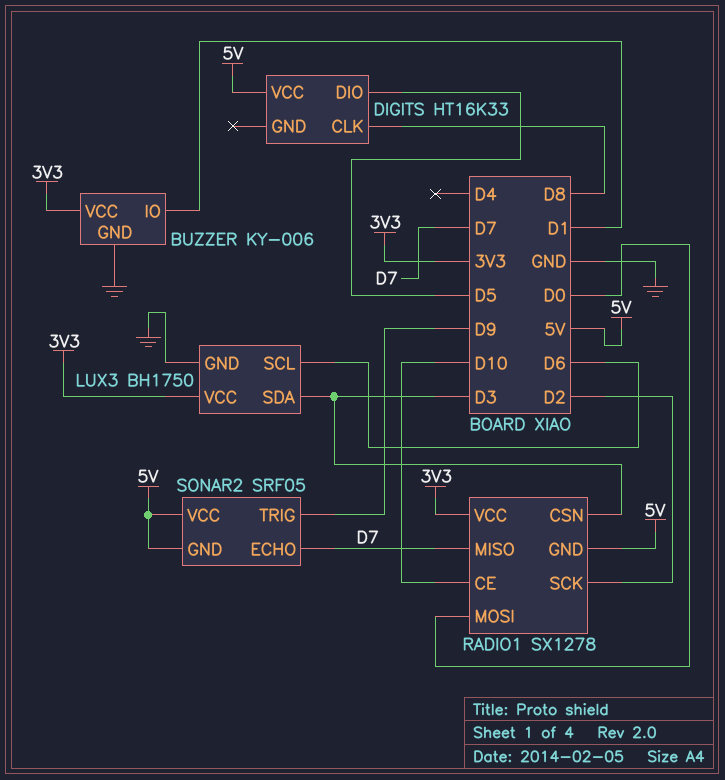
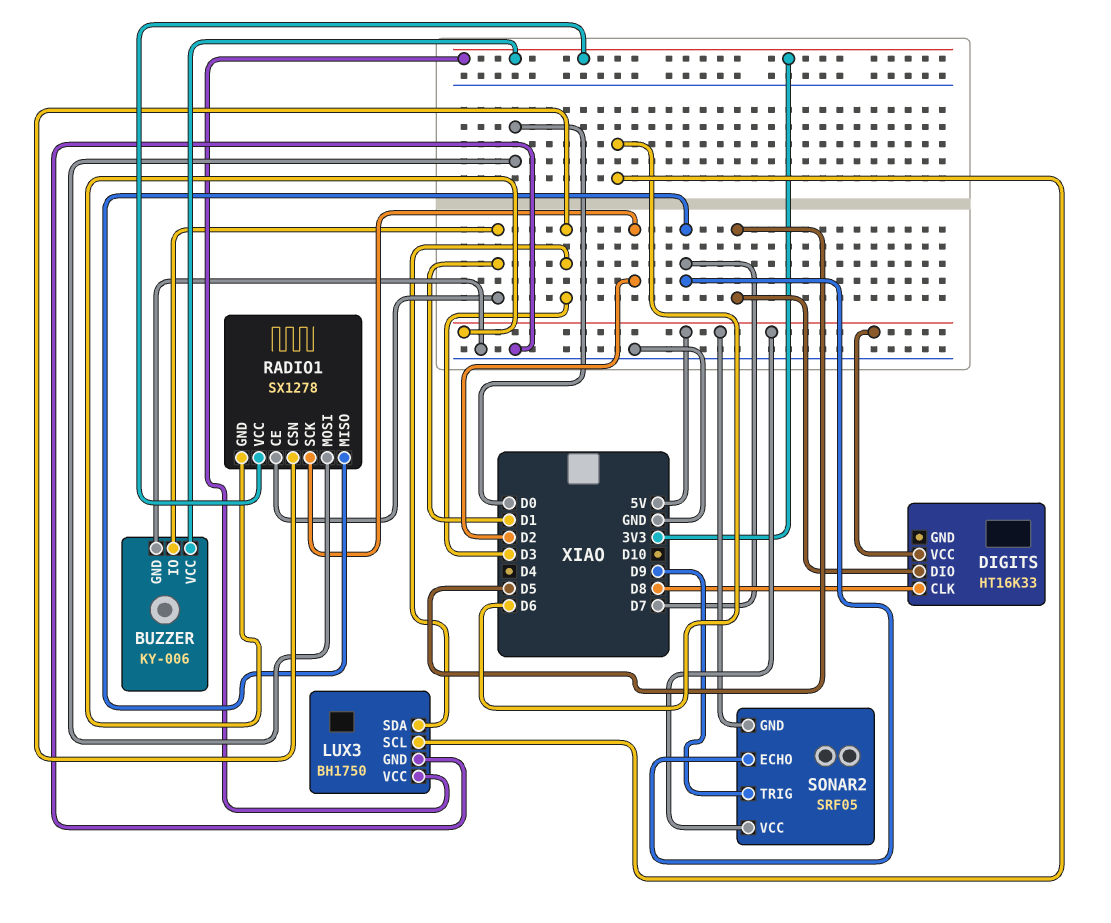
RADIO1 pin CE: D10 -> D1

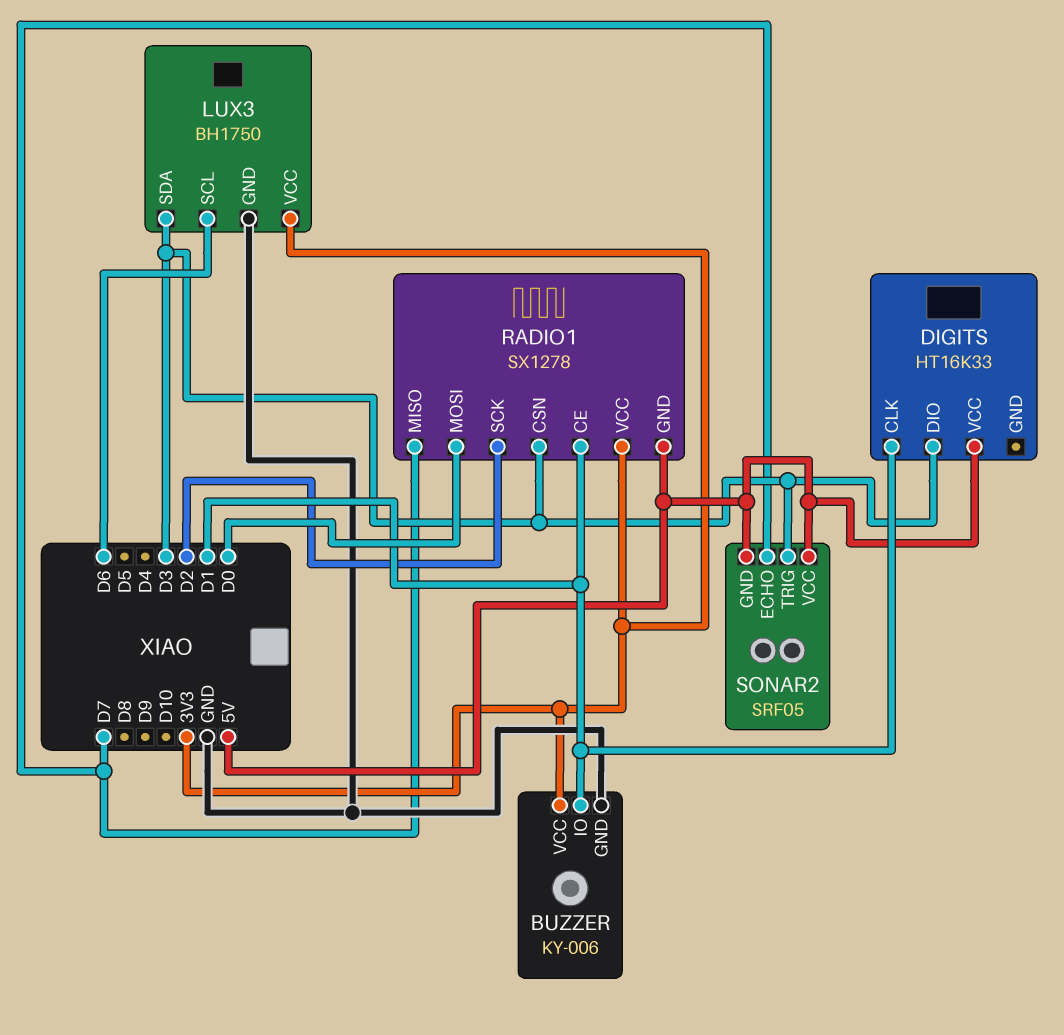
DIGITS pin CLK: D8 -> D1
DIGITS pin DIO: D5 -> D3
SONAR2 pin TRIG: D9 -> D3

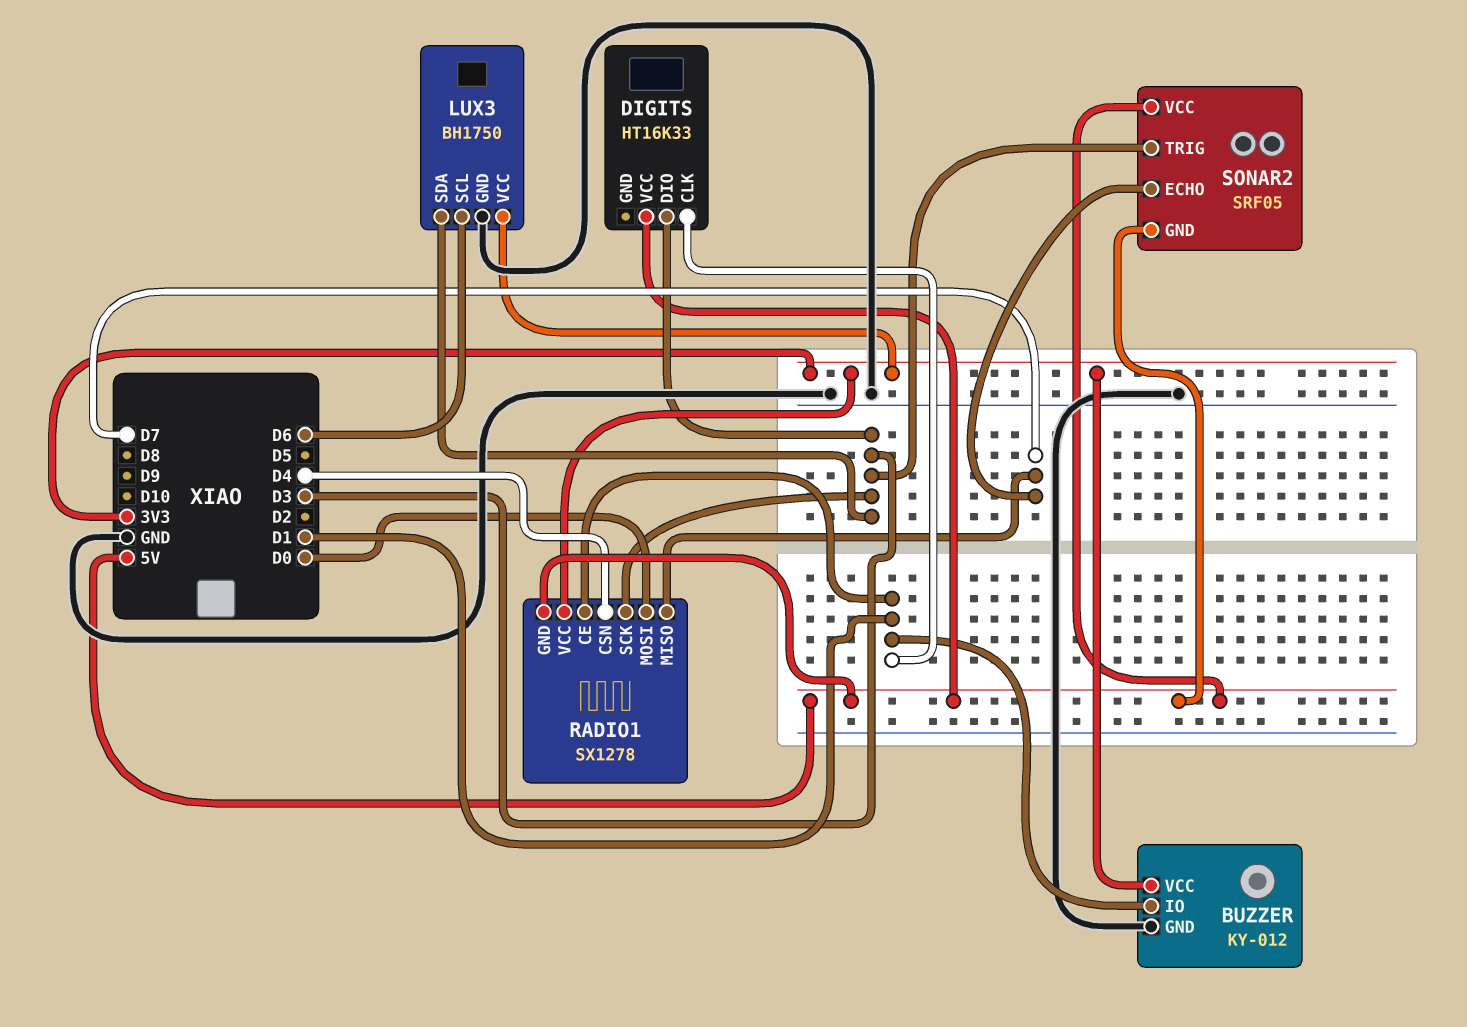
BUZZER: KY-006 -> KY-012
RADIO1 pin CSN: D3 -> D4
RADIO1 pin SCK: D2 -> D3

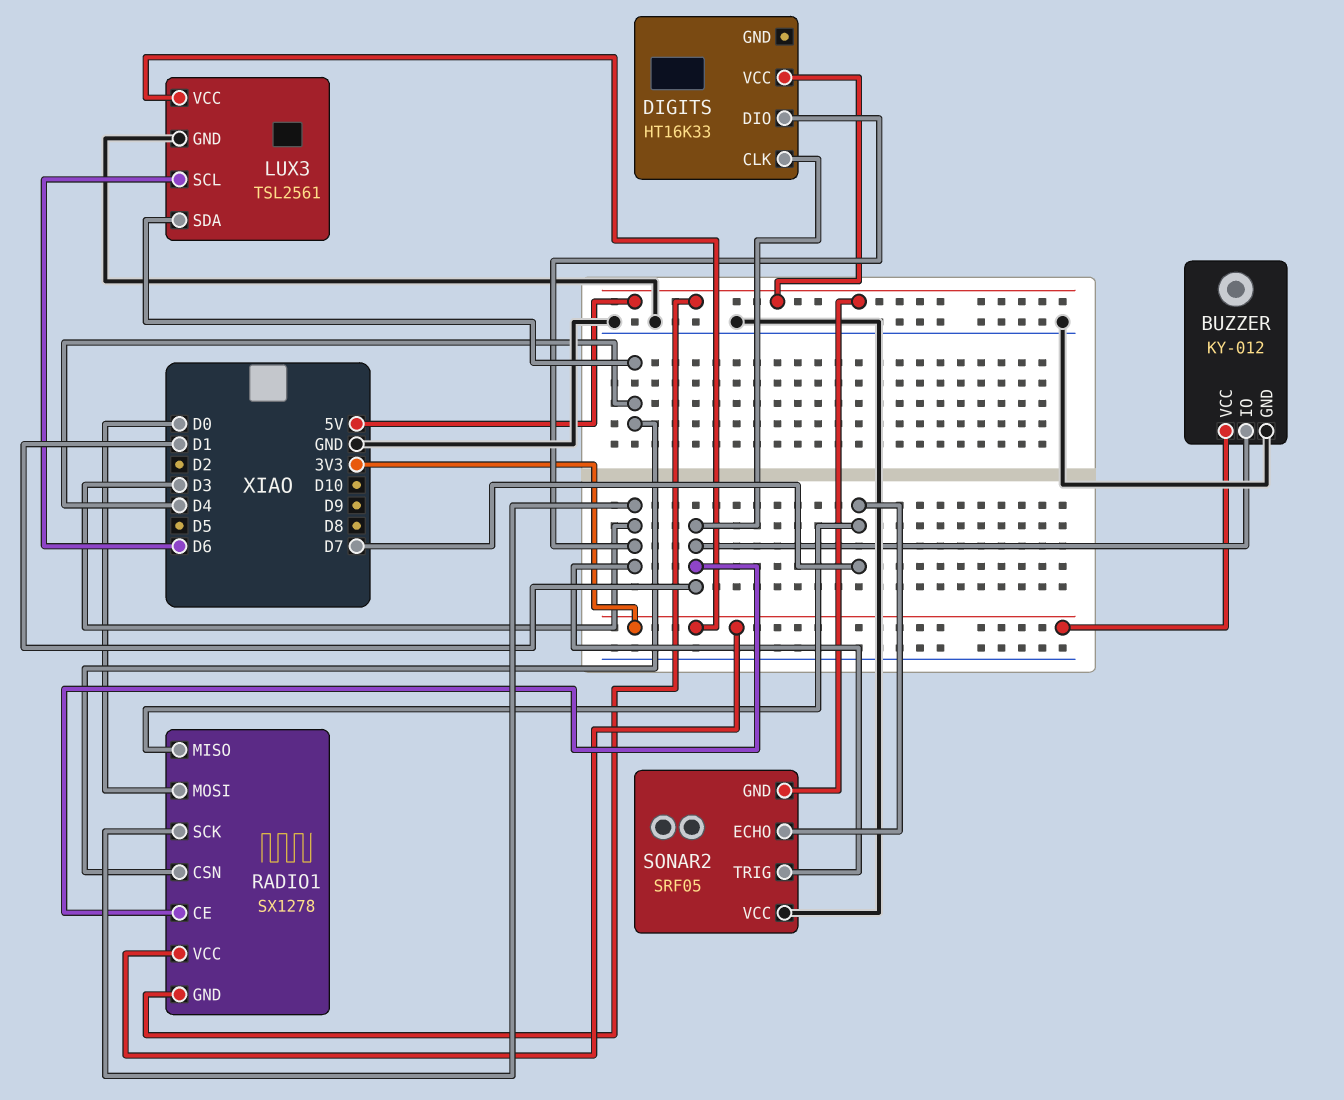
LUX3: BH1750 -> TSL2561
LUX3 pin SDA: D3 -> D4
SONAR2 pin VCC: 5V -> GND

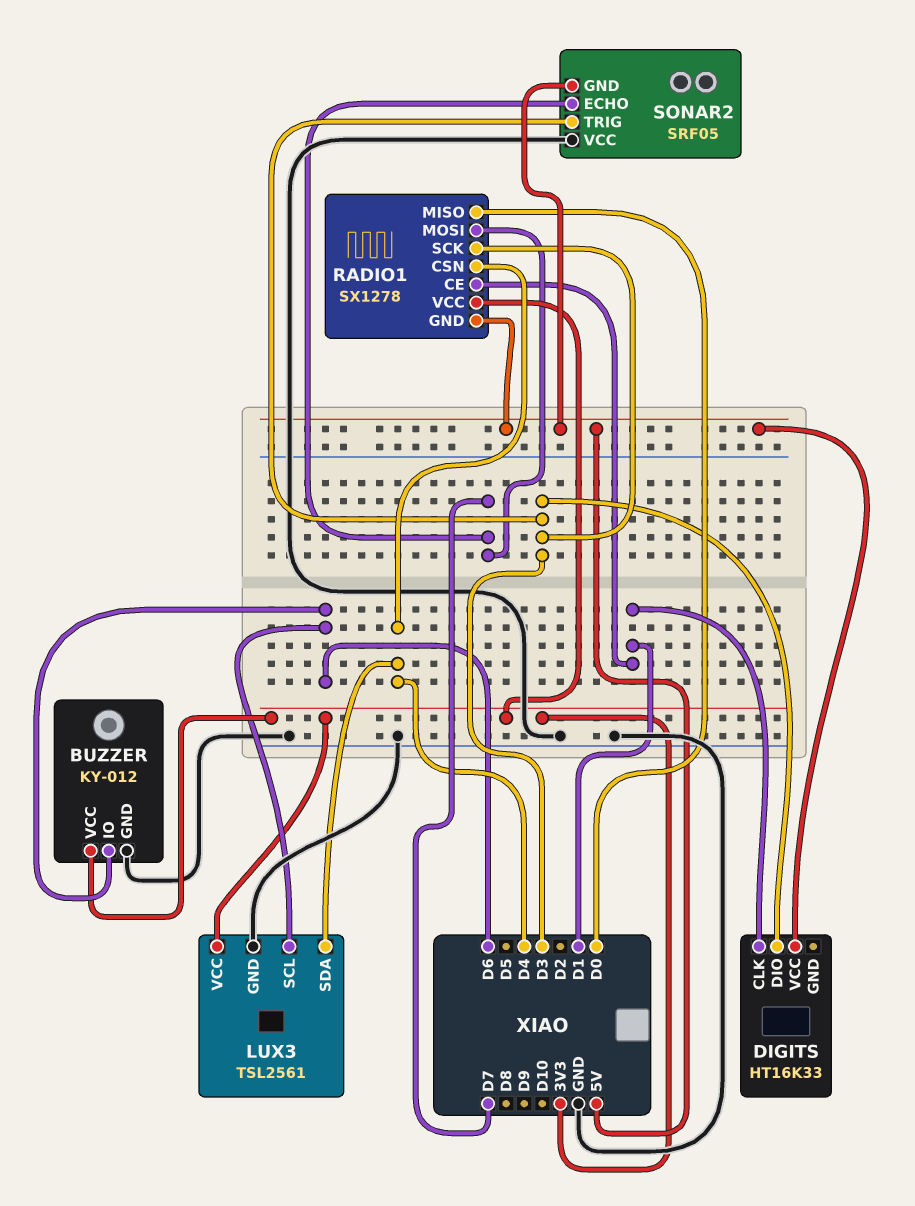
BUZZER pin IO: D1 -> D6
RADIO1 pin MISO: D7 -> D0
RADIO1 pin MOSI: D0 -> D7

